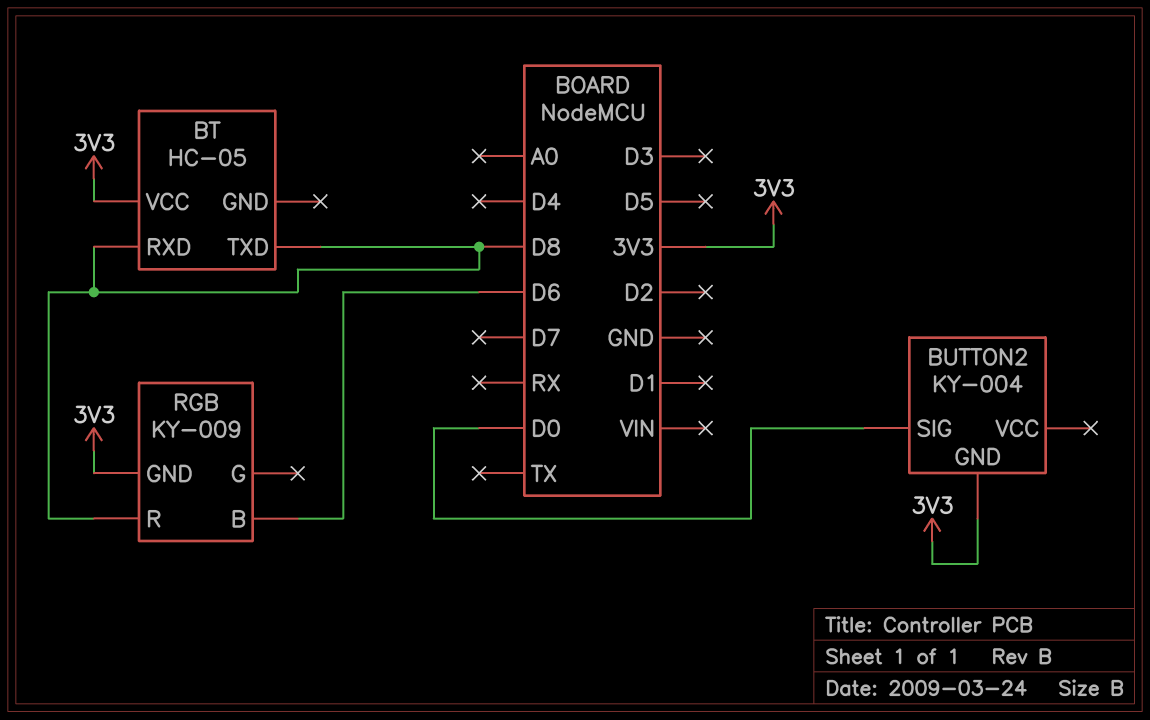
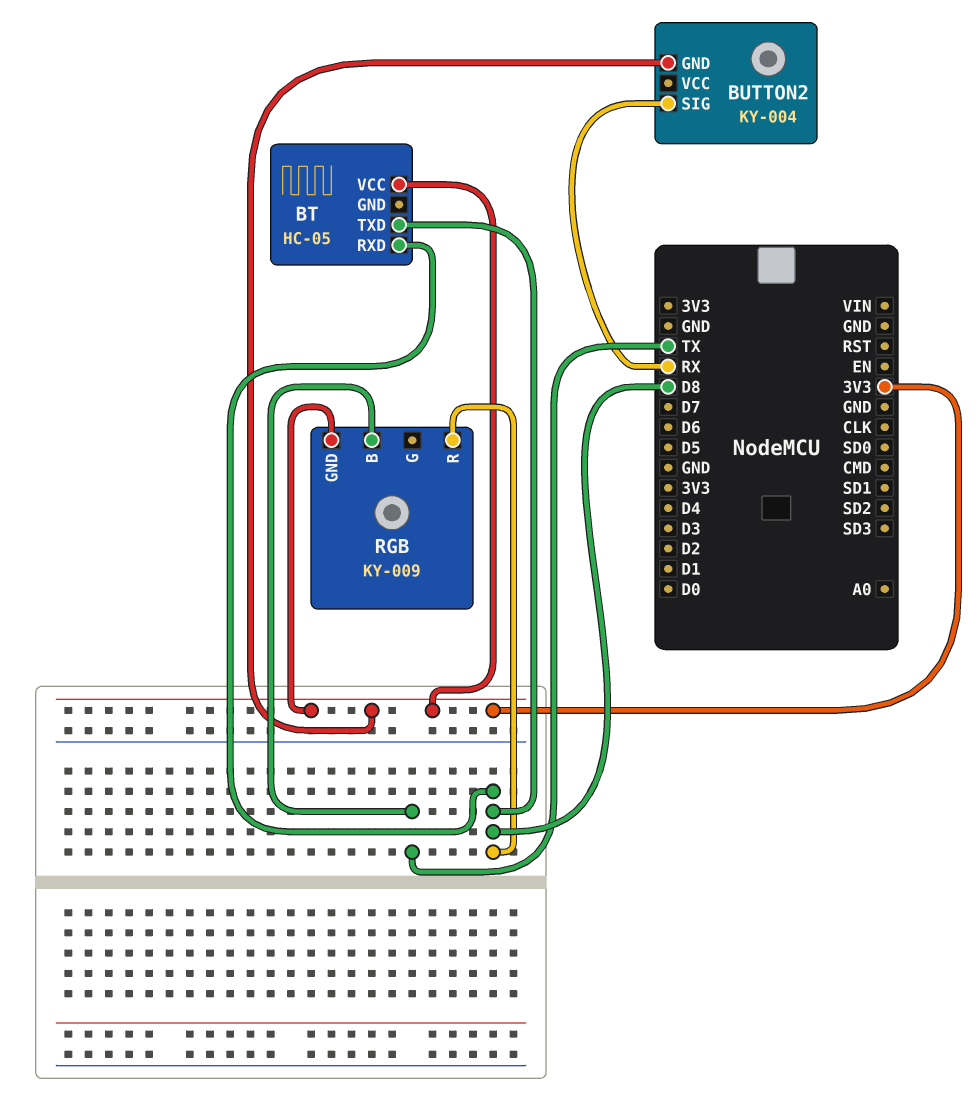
BUTTON2 pin SIG: D0 -> RX
RGB pin B: D6 -> TX

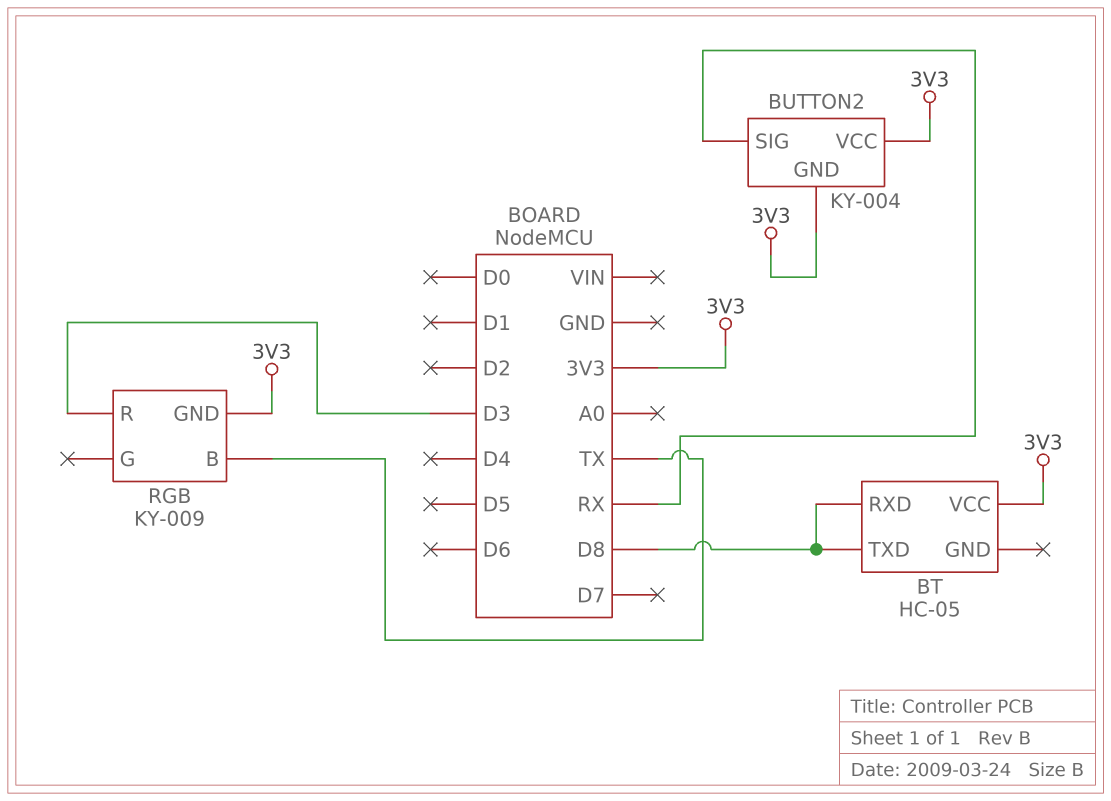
BUTTON2 pin VCC: none -> 3V3
RGB pin R: D8 -> D3

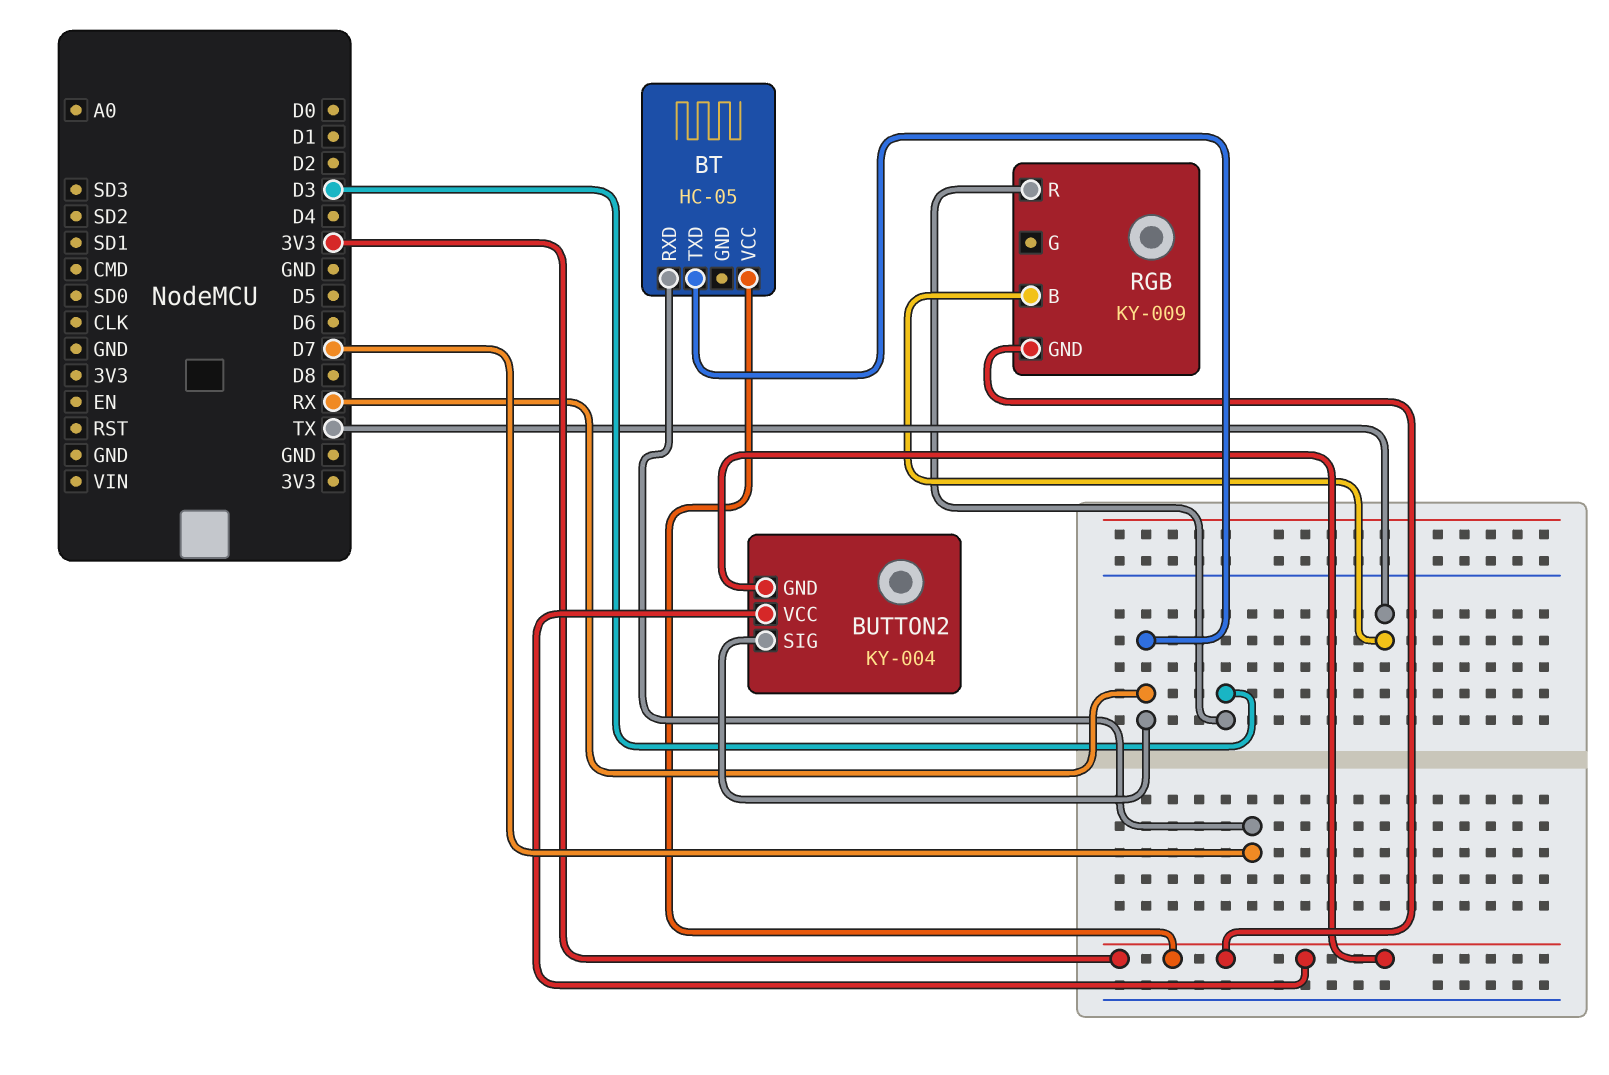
BT pin RXD: D8 -> D7
BT pin TXD: D8 -> RX

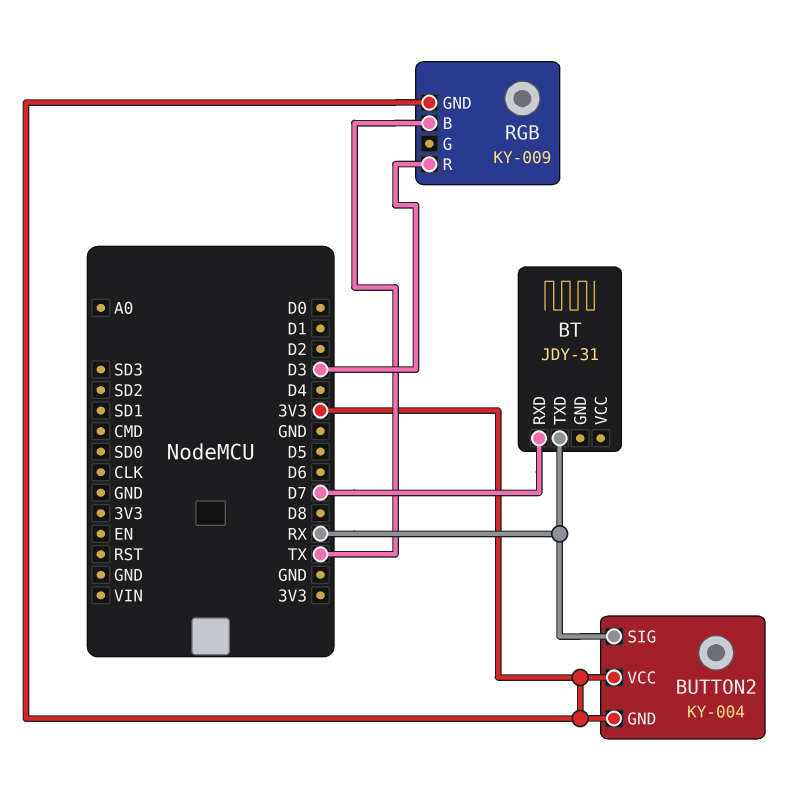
BT: HC-05 -> JDY-31
BT pin VCC: 3V3 -> none

